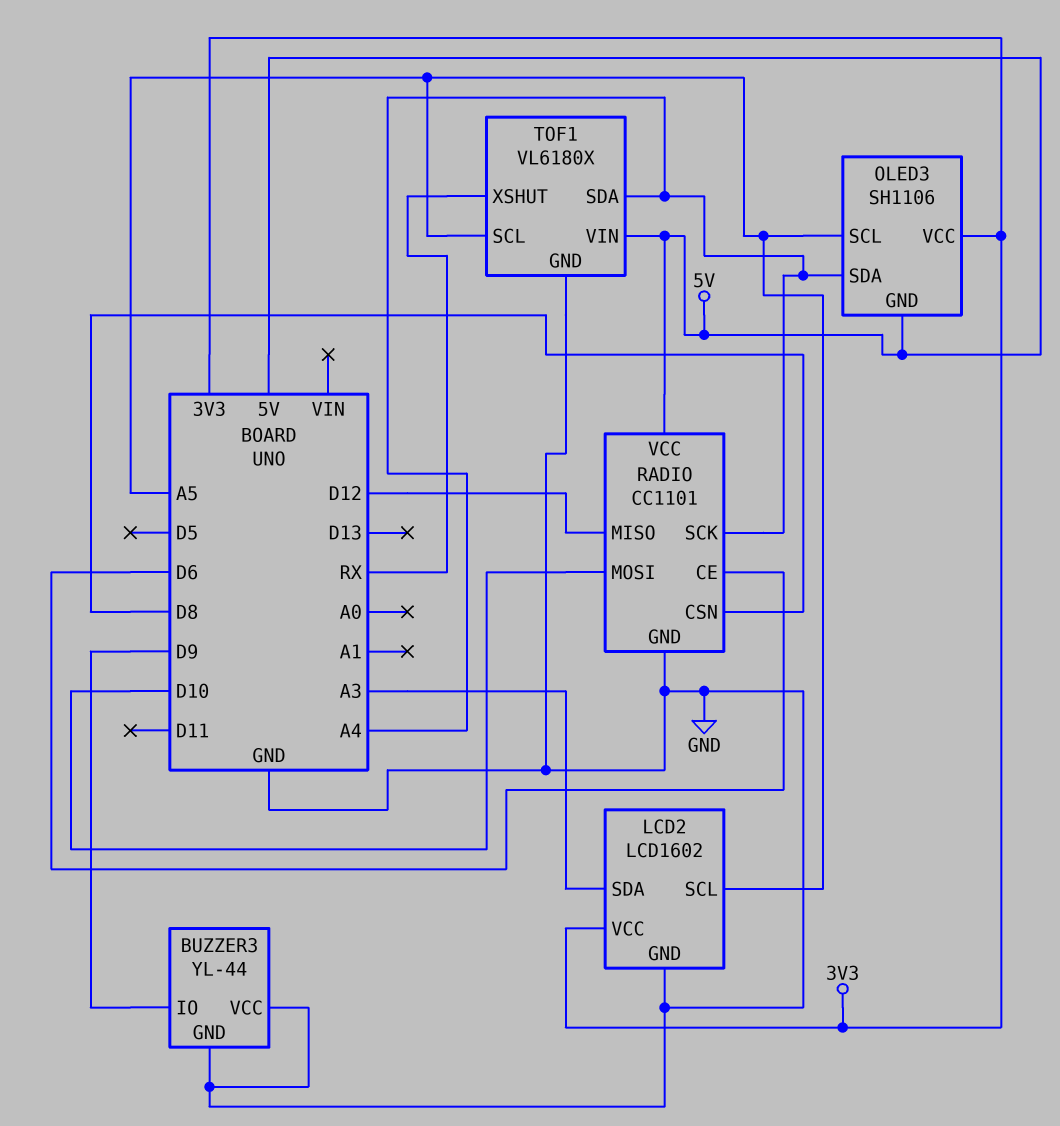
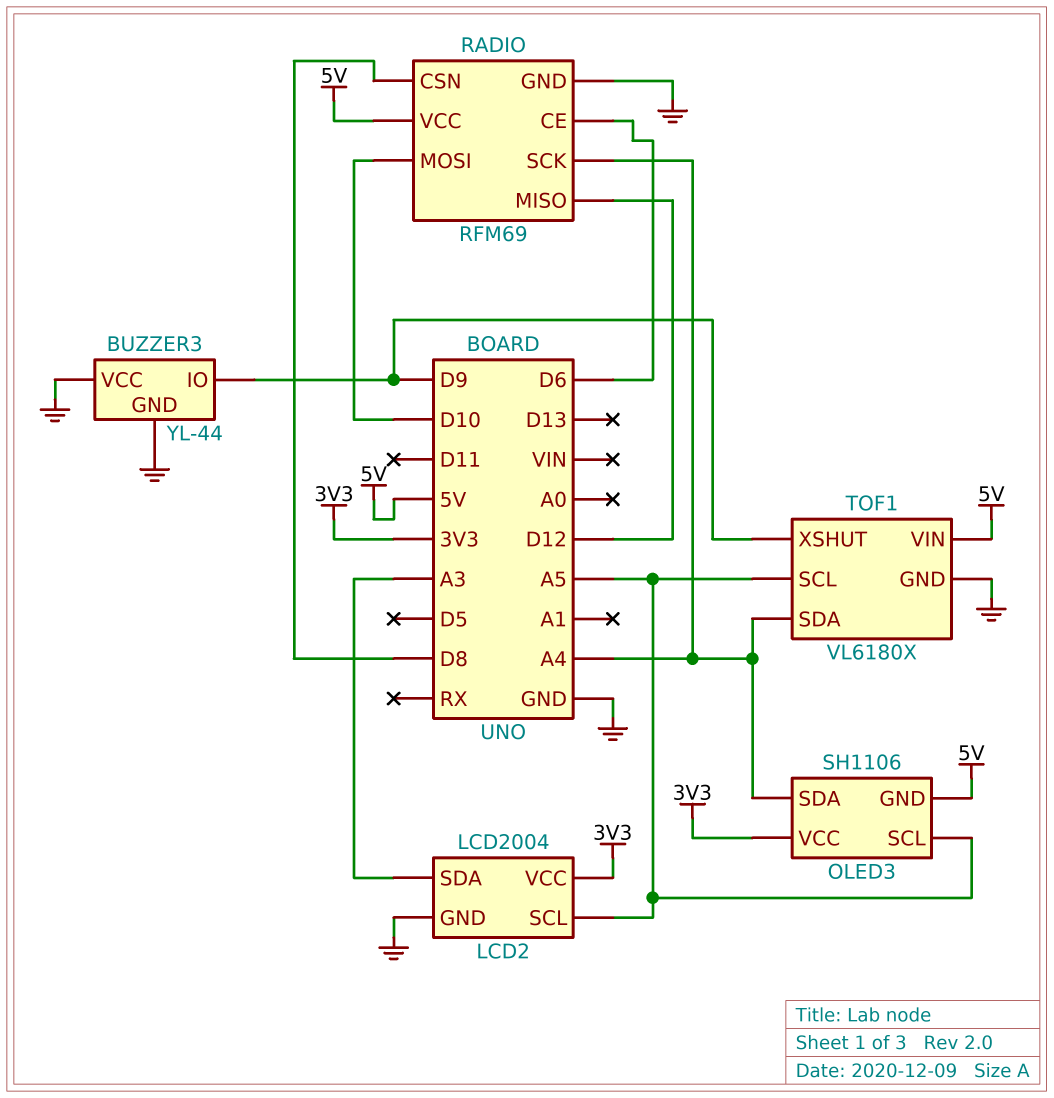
LCD2: LCD1602 -> LCD2004
RADIO: CC1101 -> RFM69
TOF1 pin XSHUT: RX -> D9

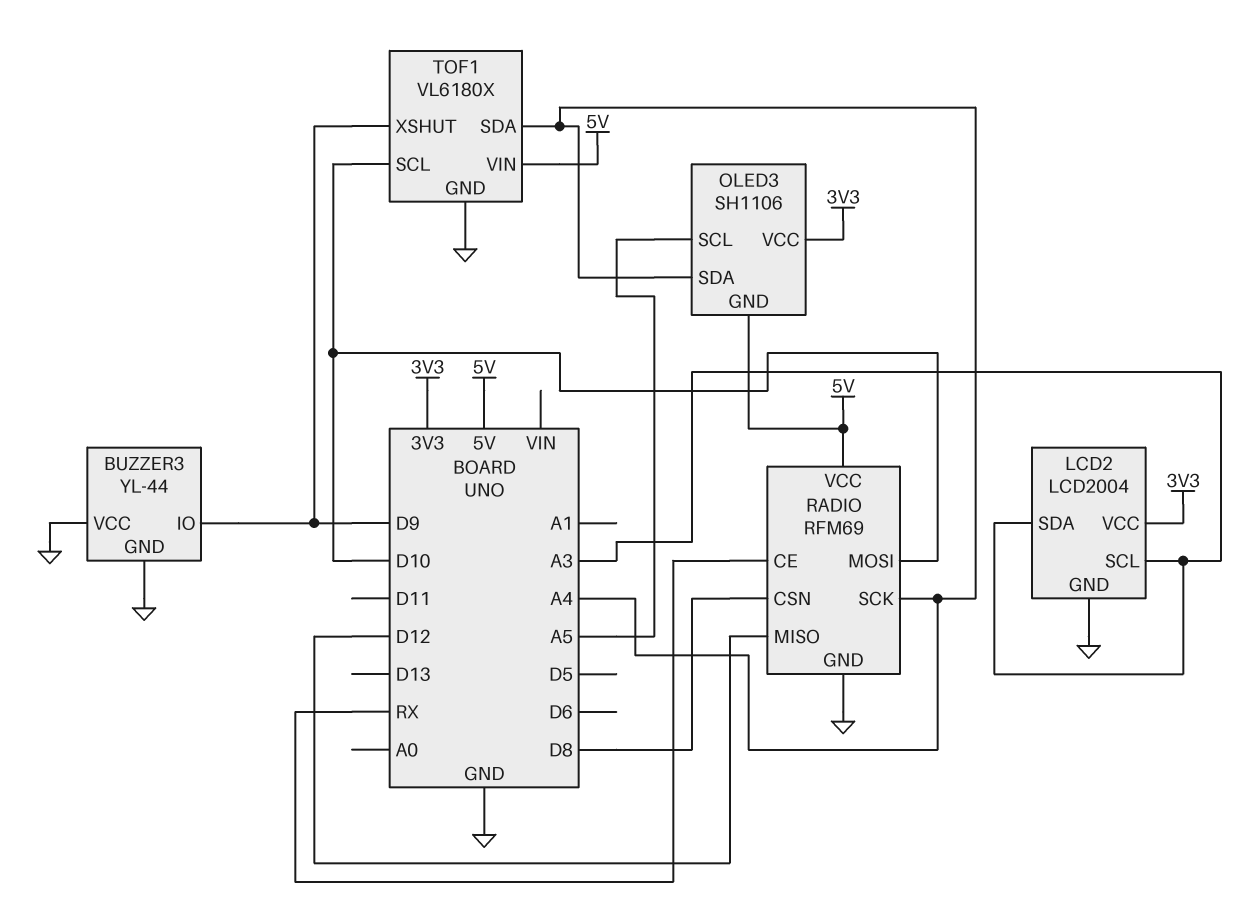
LCD2 pin SCL: A5 -> A3
RADIO pin CE: D6 -> RX
TOF1 pin SCL: A5 -> D10

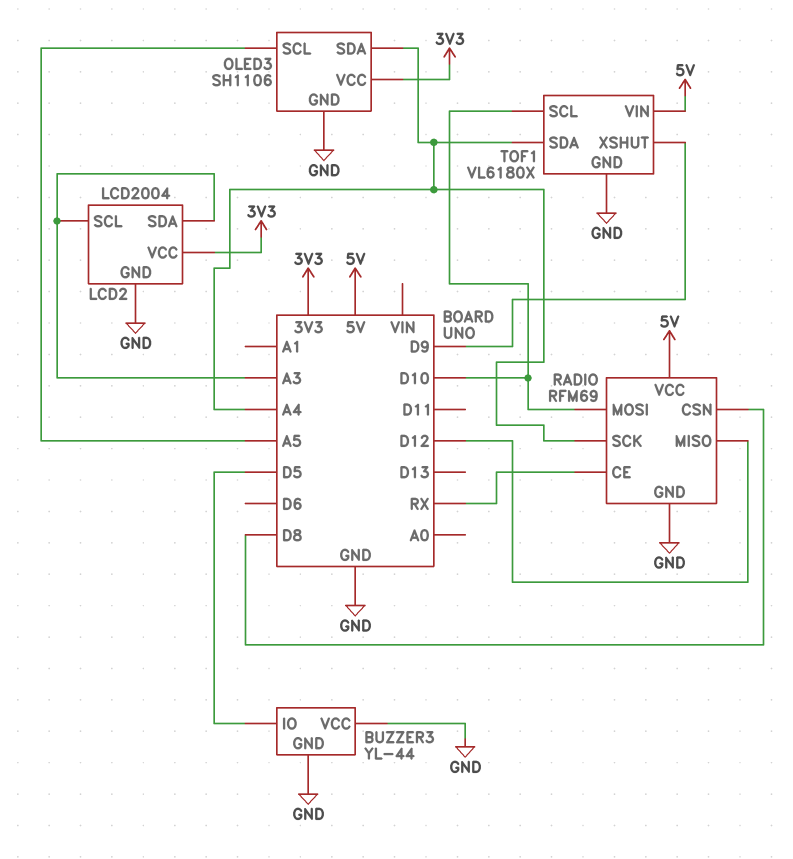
BUZZER3 pin IO: D9 -> D5
OLED3 pin GND: 5V -> GND

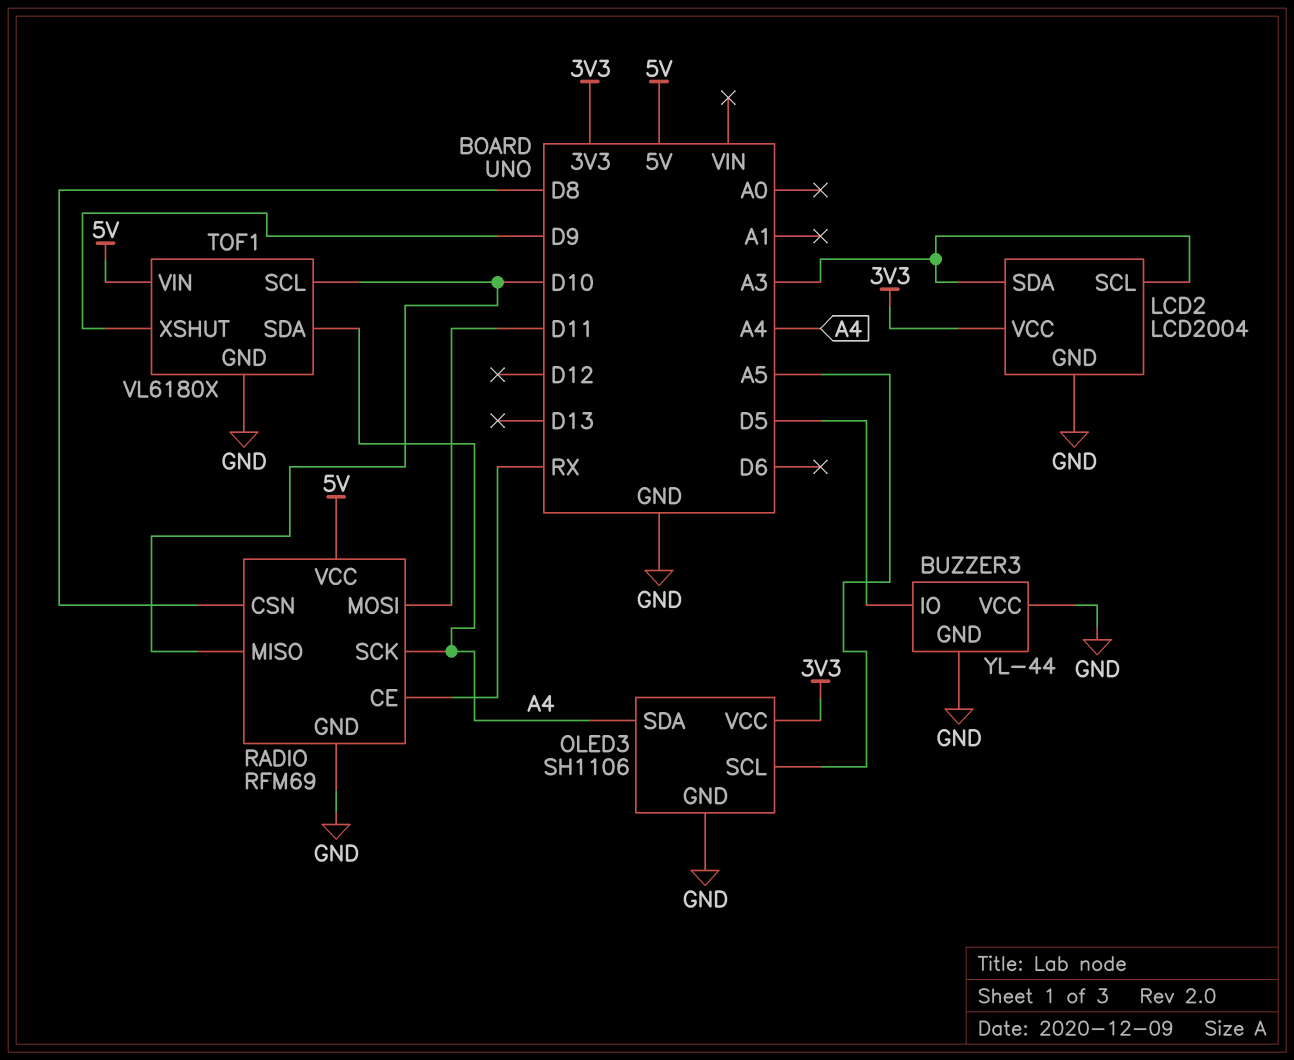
RADIO pin MISO: D12 -> D10
RADIO pin MOSI: D10 -> D11

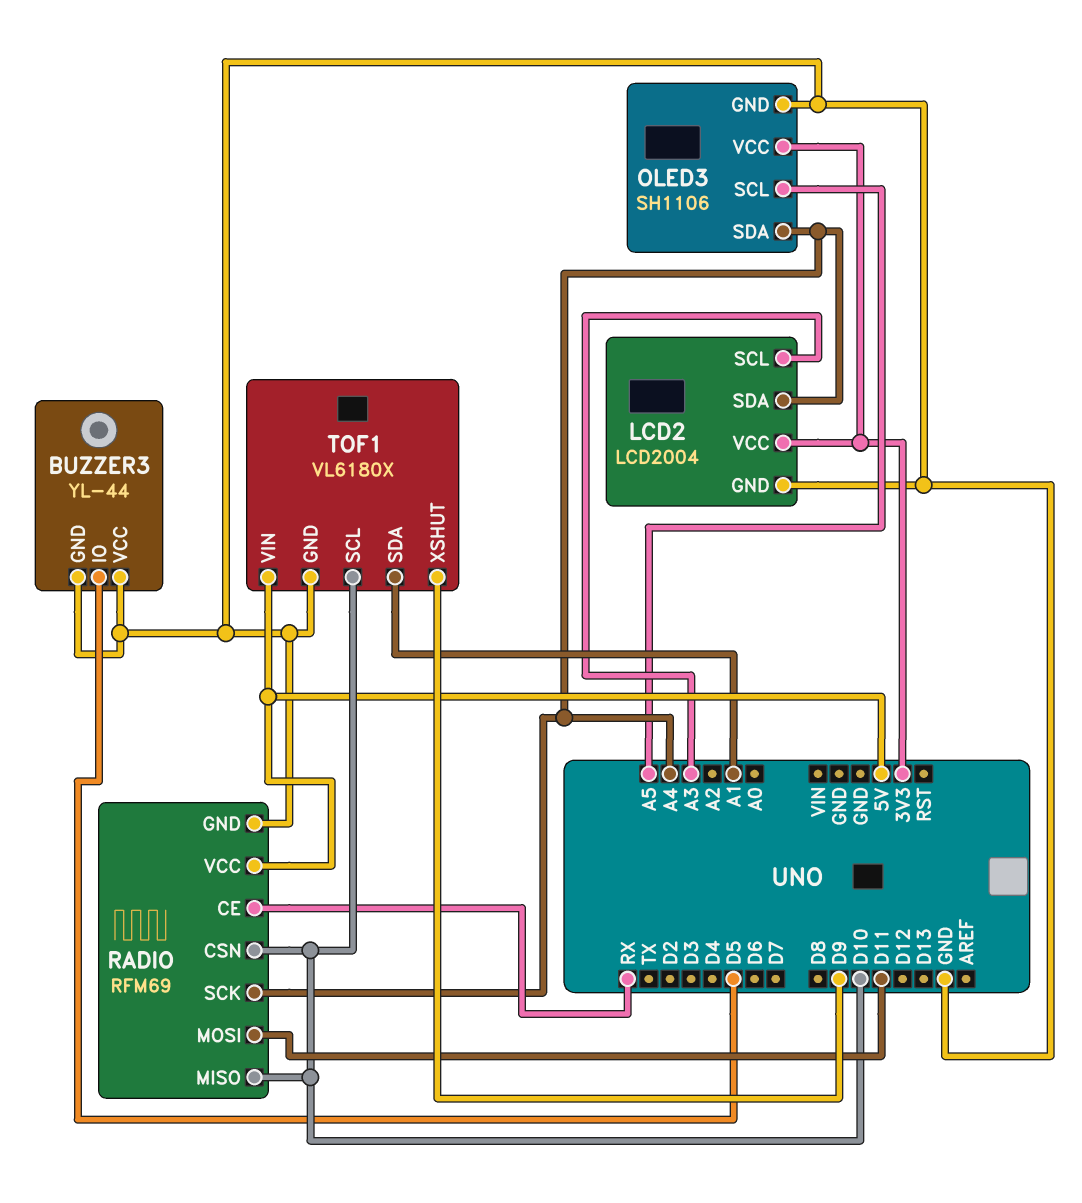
LCD2 pin SDA: A3 -> A4
RADIO pin CSN: D8 -> D10
TOF1 pin SDA: A4 -> A1

